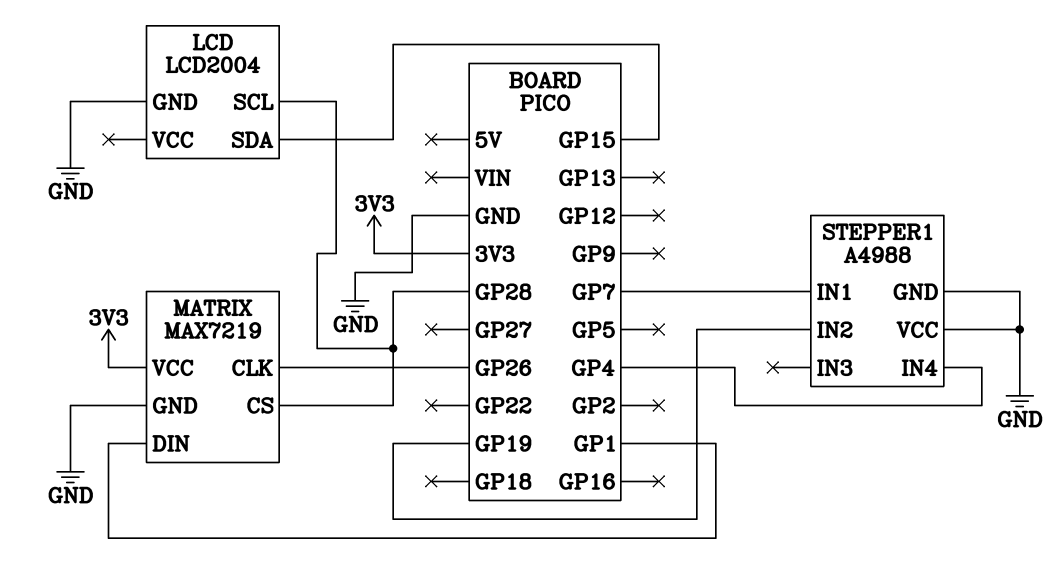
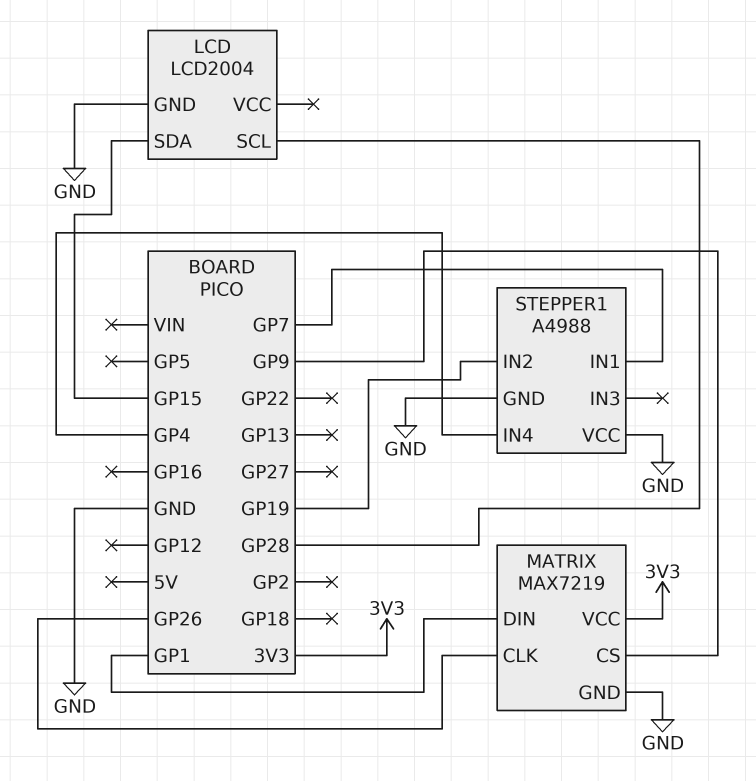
MATRIX pin CS: GP28 -> GP9

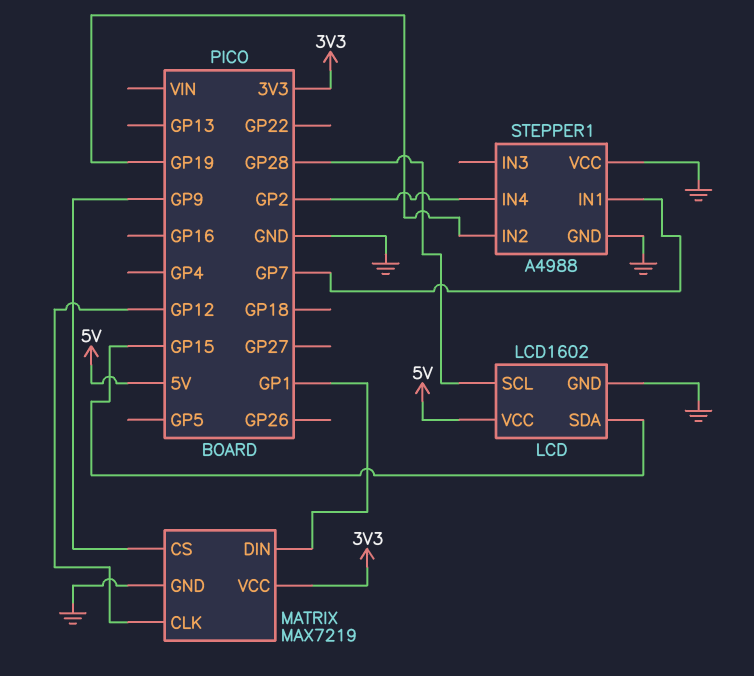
LCD: LCD2004 -> LCD1602
LCD pin VCC: none -> 5V
MATRIX pin CLK: GP26 -> GP12
STEPPER1 pin IN4: GP4 -> GP2

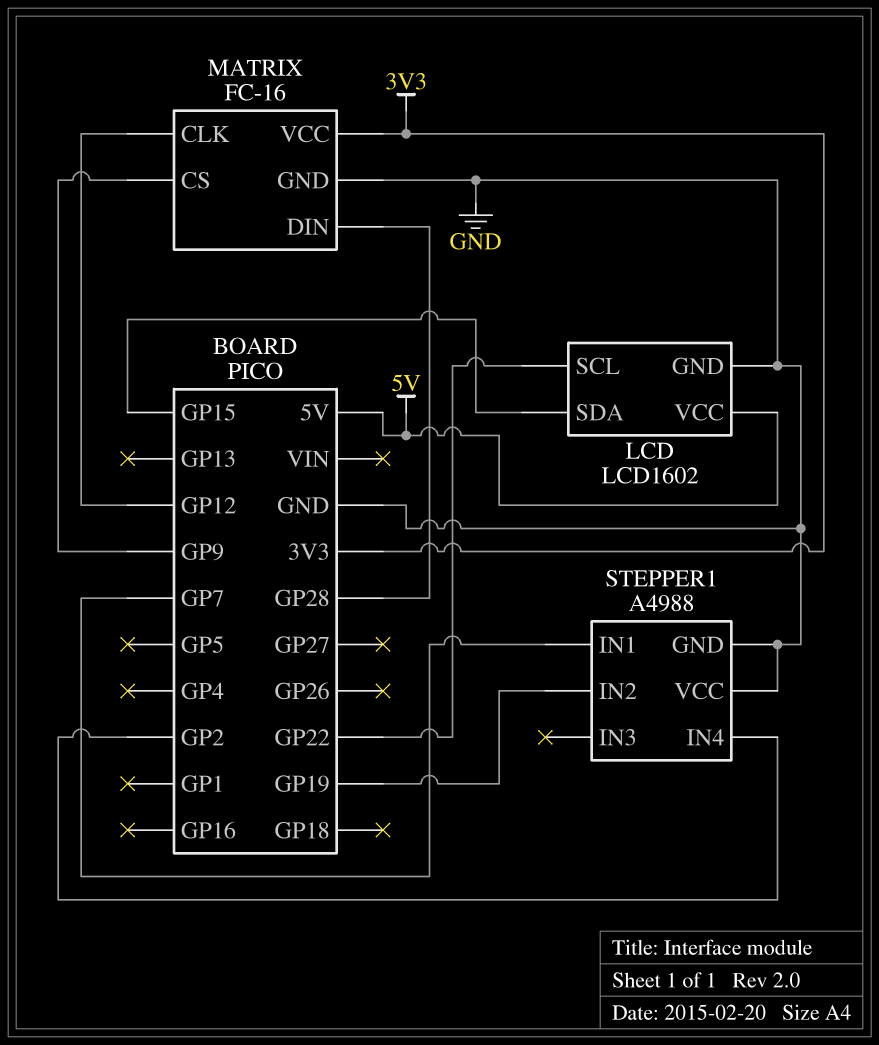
LCD pin SCL: GP28 -> GP22
MATRIX: MAX7219 -> FC-16
MATRIX pin DIN: GP1 -> GP28

